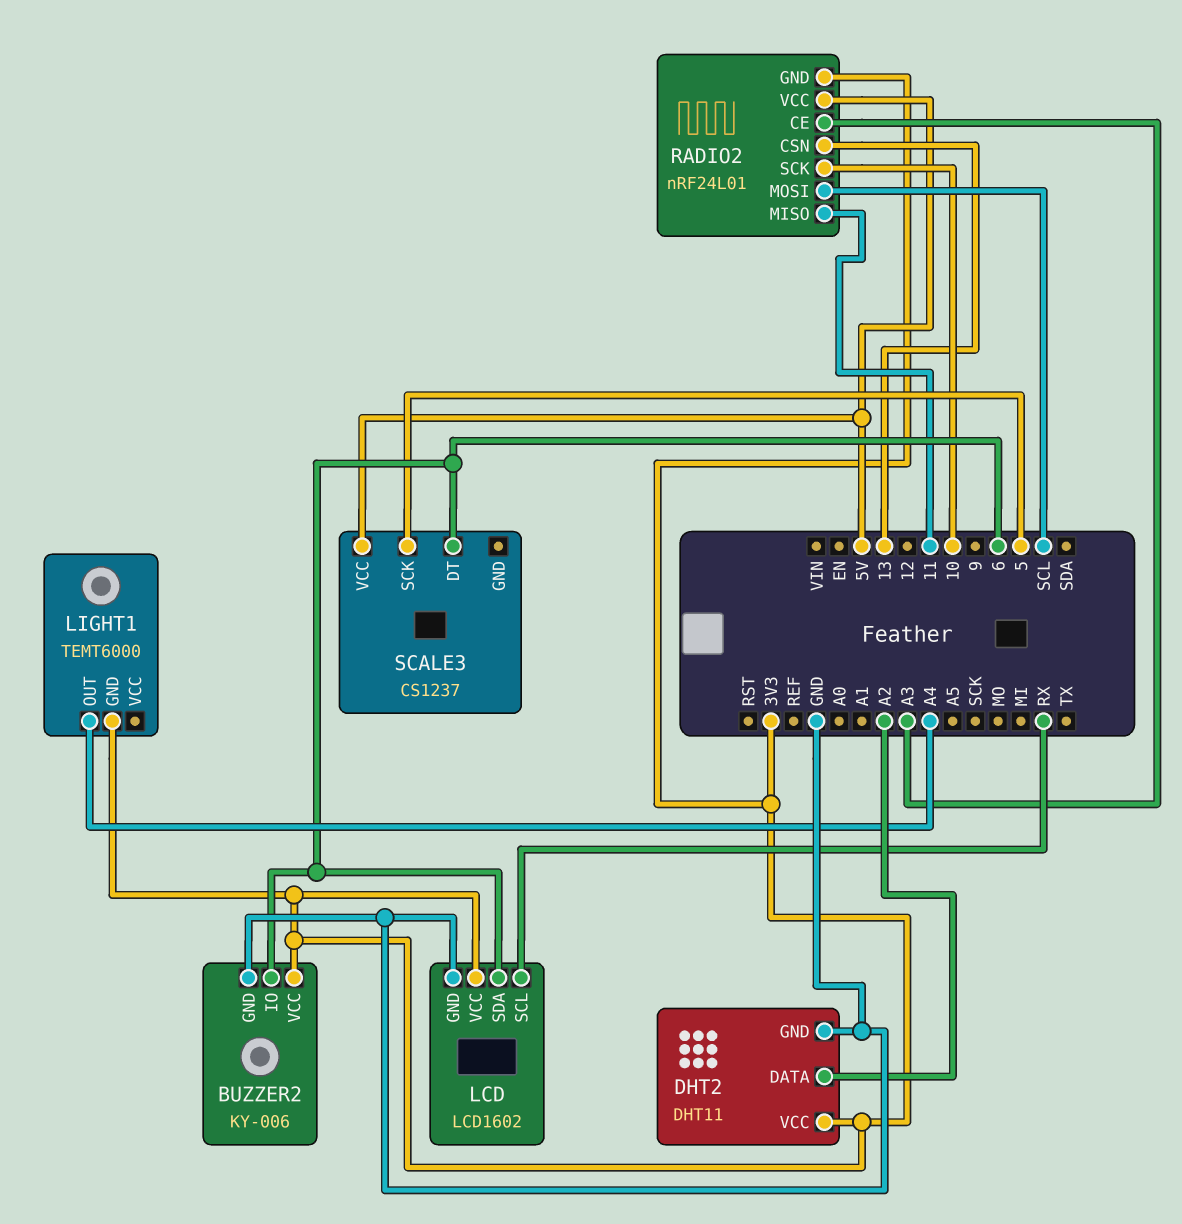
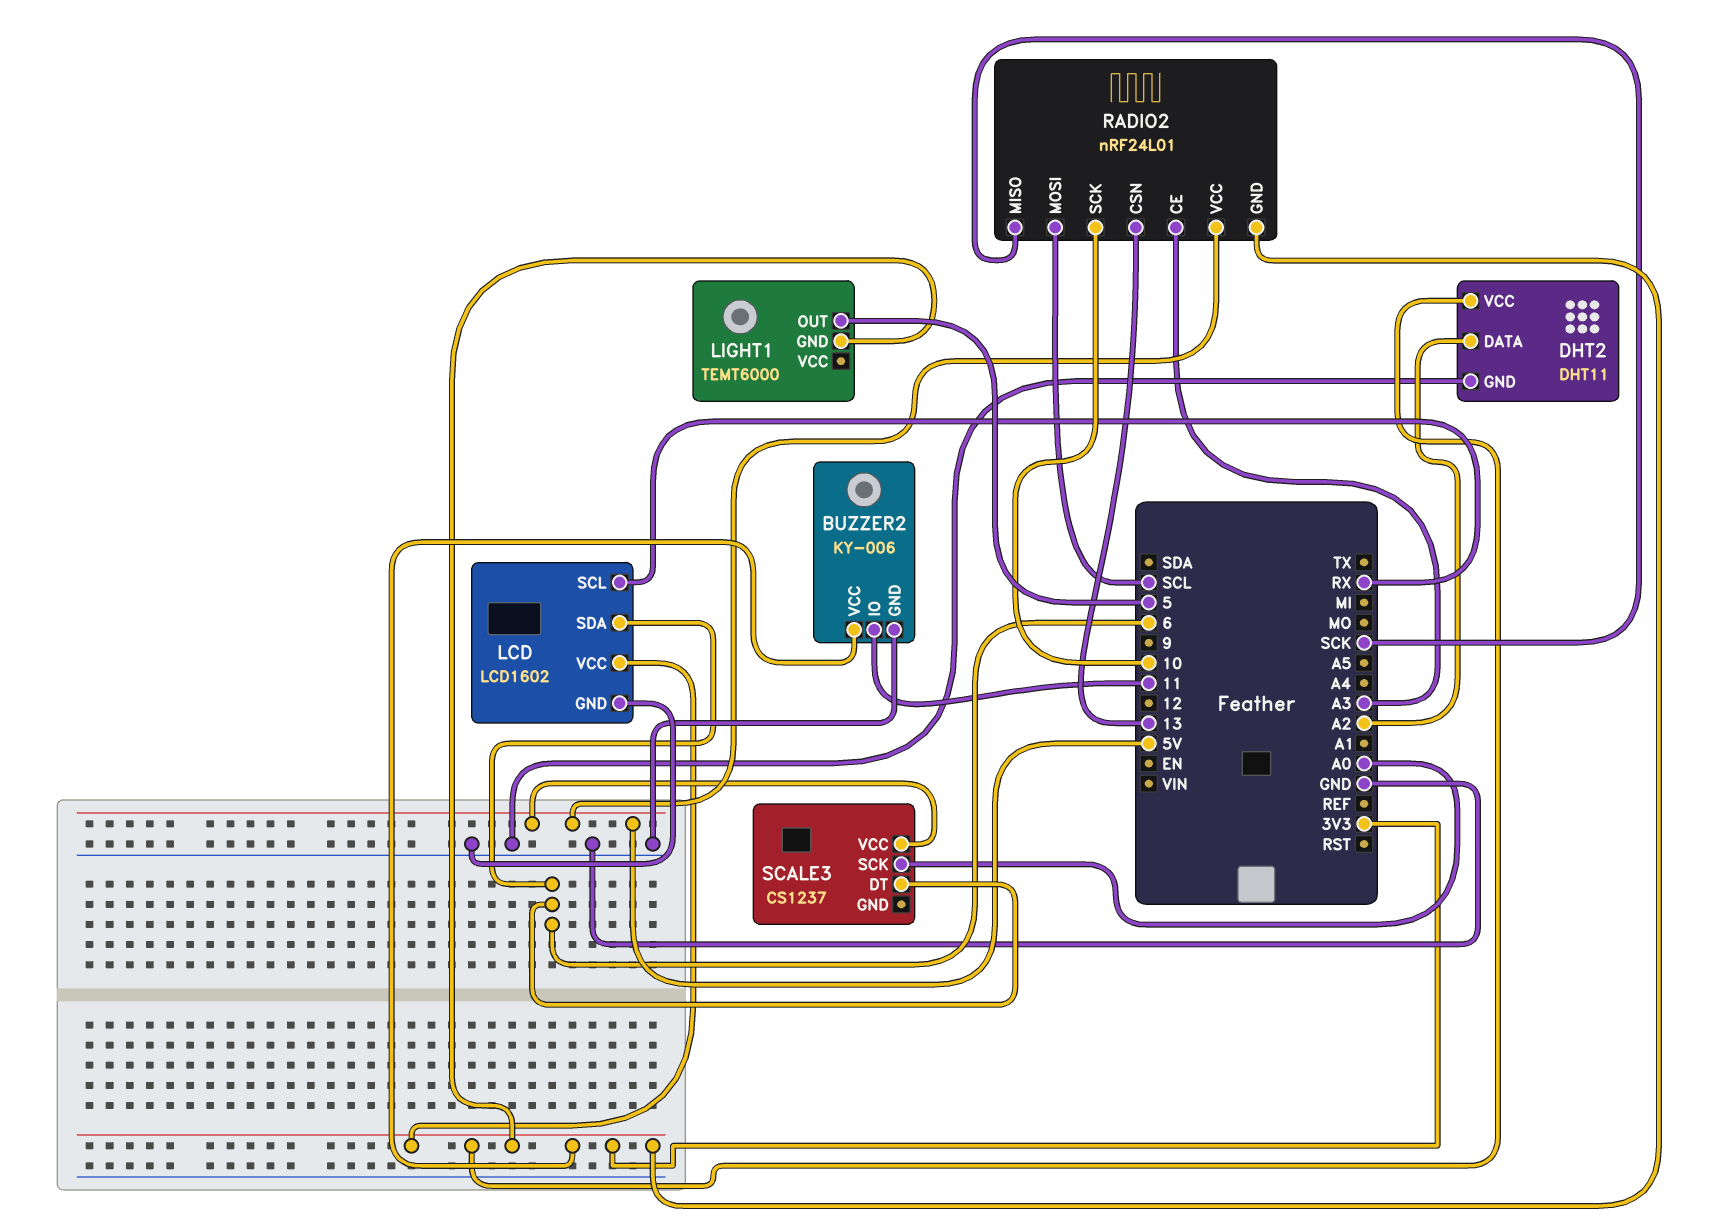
BUZZER2 pin IO: 6 -> 11
LIGHT1 pin OUT: A4 -> 5
RADIO2 pin MISO: 11 -> SCK
SCALE3 pin SCK: 5 -> A0

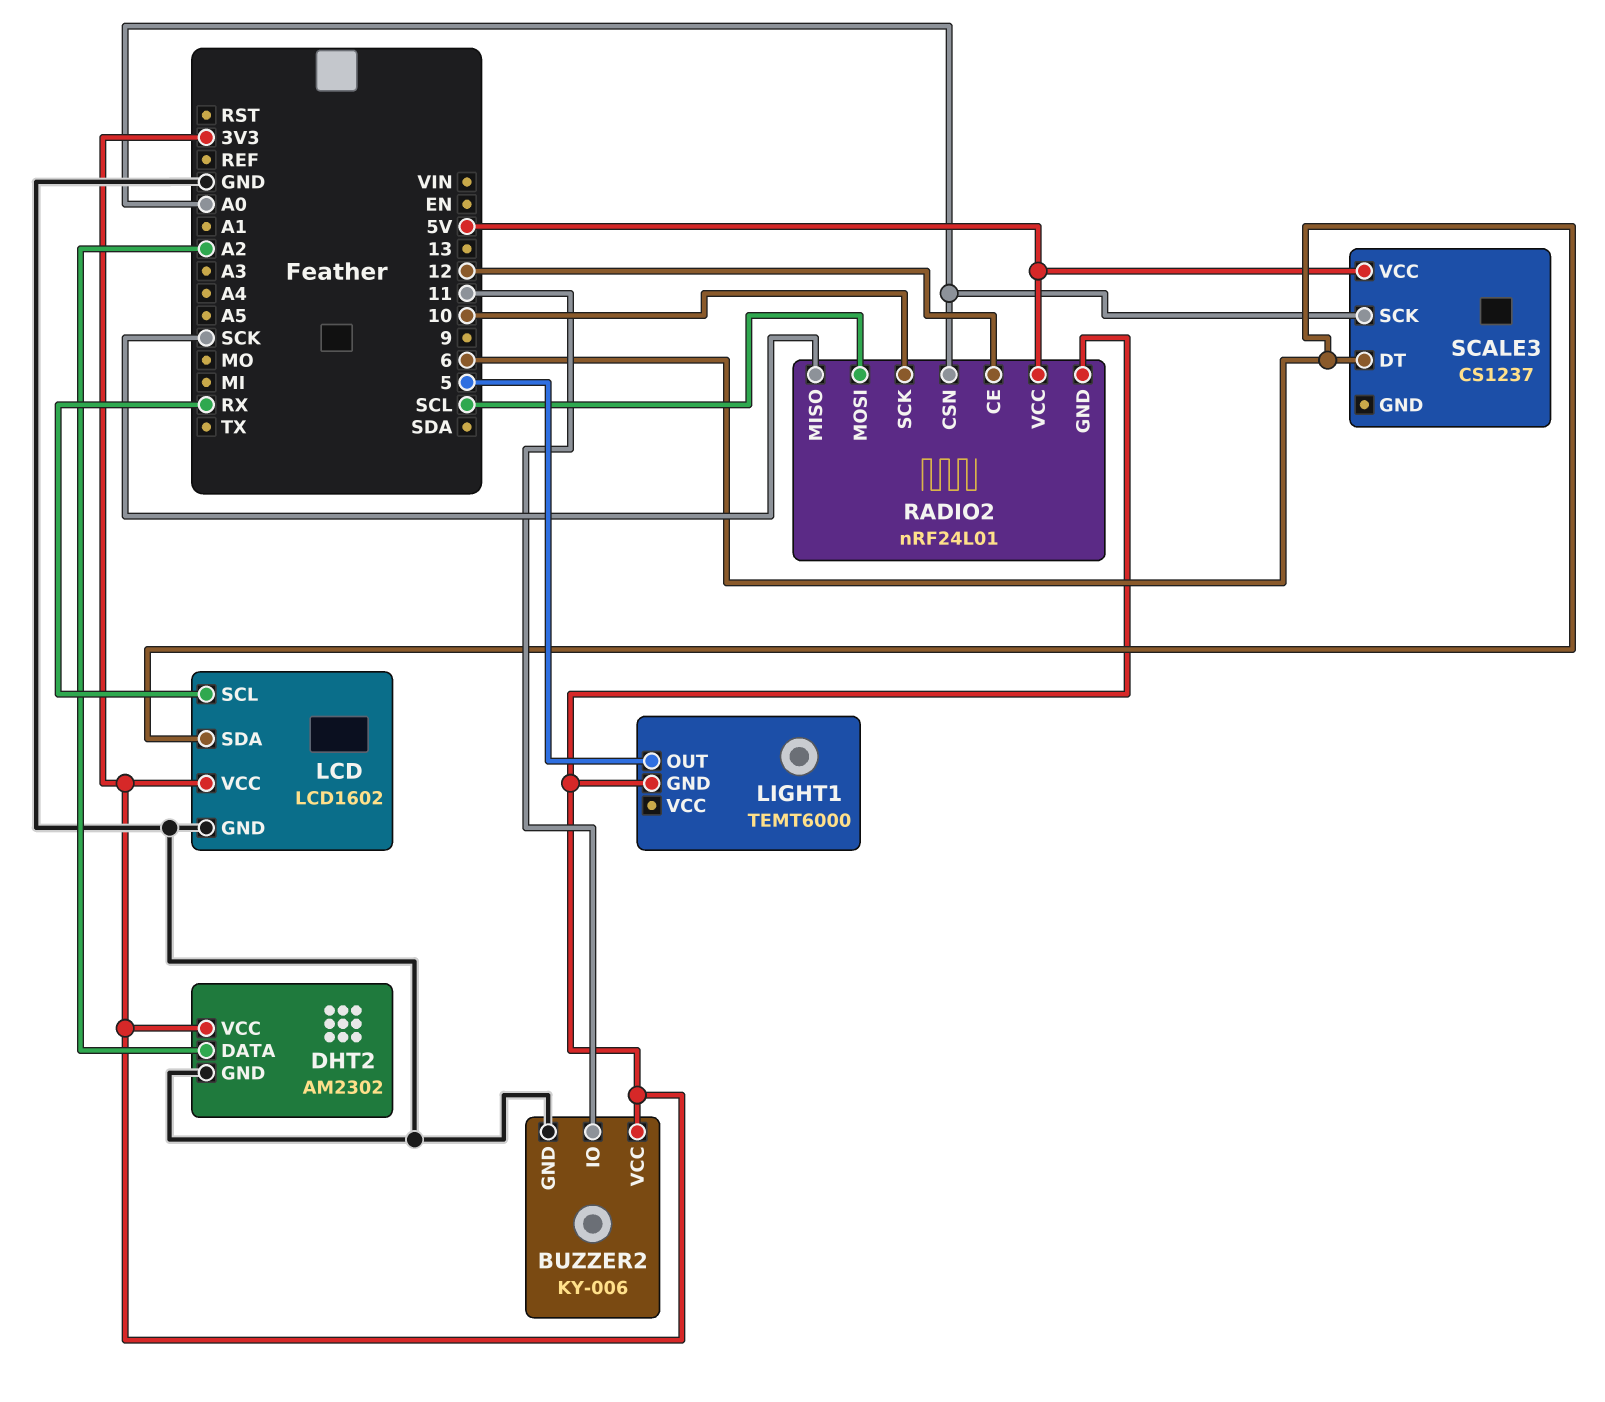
DHT2: DHT11 -> AM2302
RADIO2 pin CE: A3 -> 12
RADIO2 pin CSN: 13 -> A0

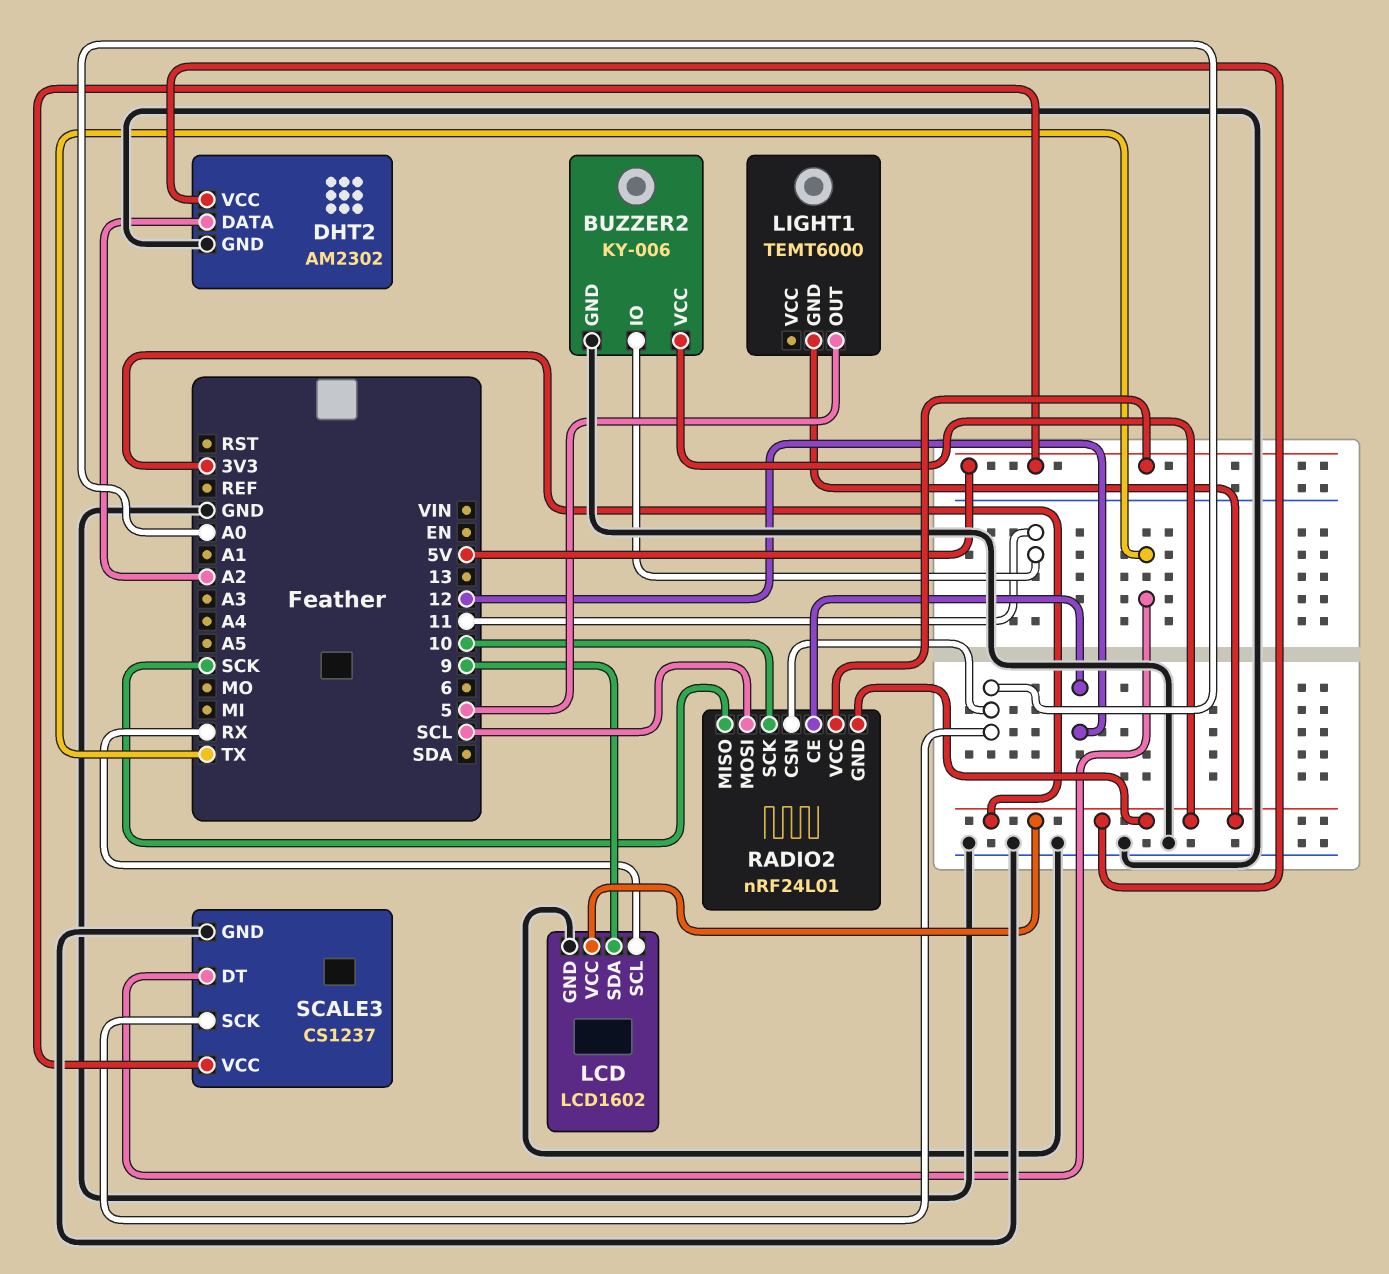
LCD pin SDA: 6 -> 9
SCALE3 pin DT: 6 -> TX
SCALE3 pin GND: none -> GND

